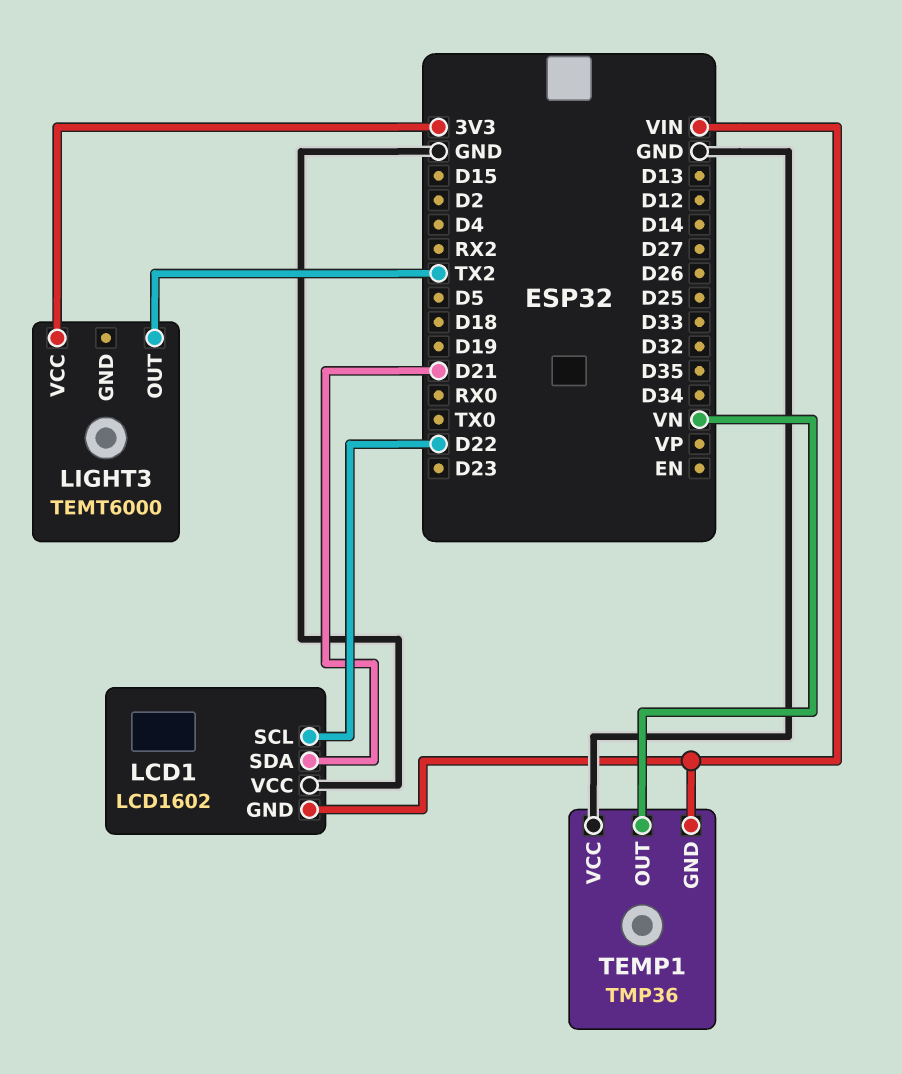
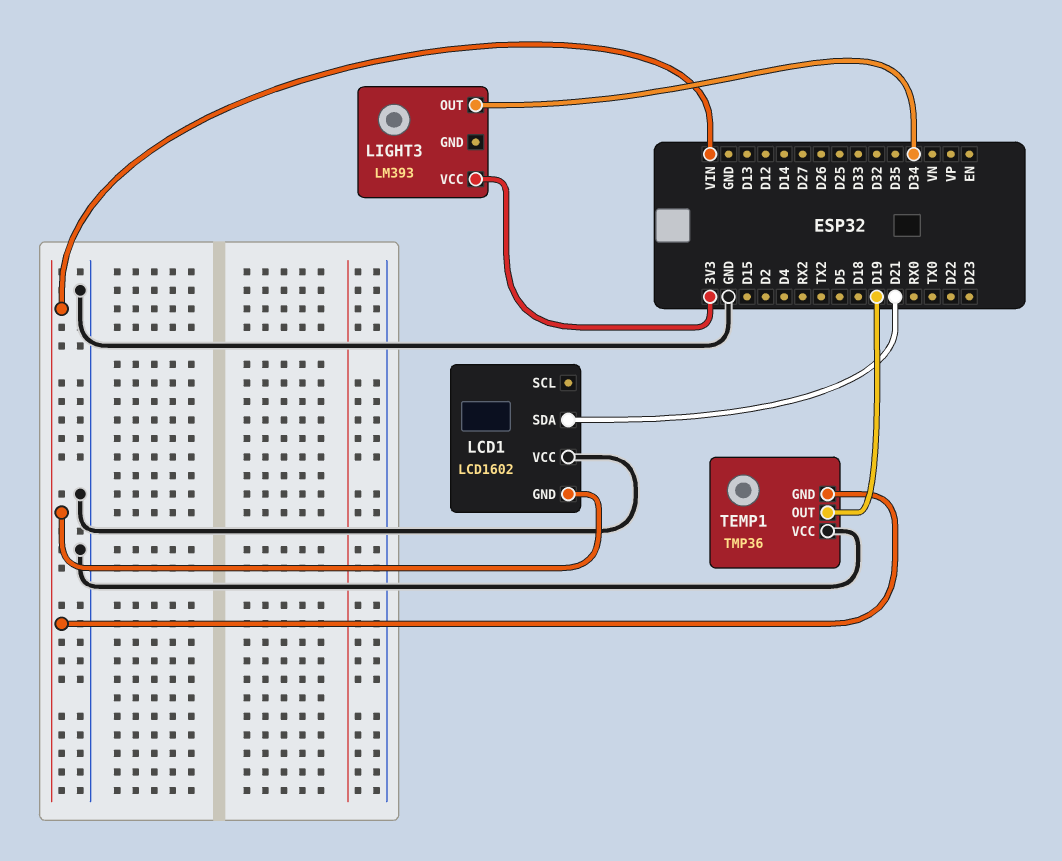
LCD1 pin SCL: D22 -> none
LIGHT3: TEMT6000 -> LM393
LIGHT3 pin OUT: TX2 -> D34
TEMP1 pin OUT: VN -> D19

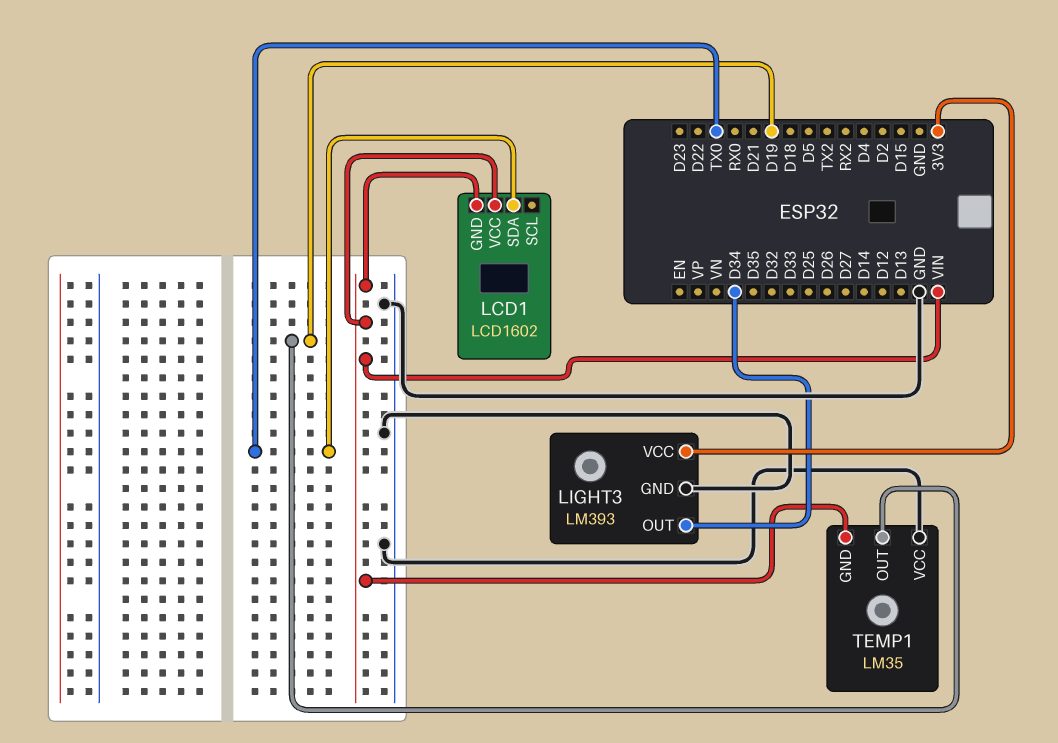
LCD1 pin SDA: D21 -> TX0
LCD1 pin VCC: GND -> VIN
LIGHT3 pin GND: none -> GND
TEMP1: TMP36 -> LM35

